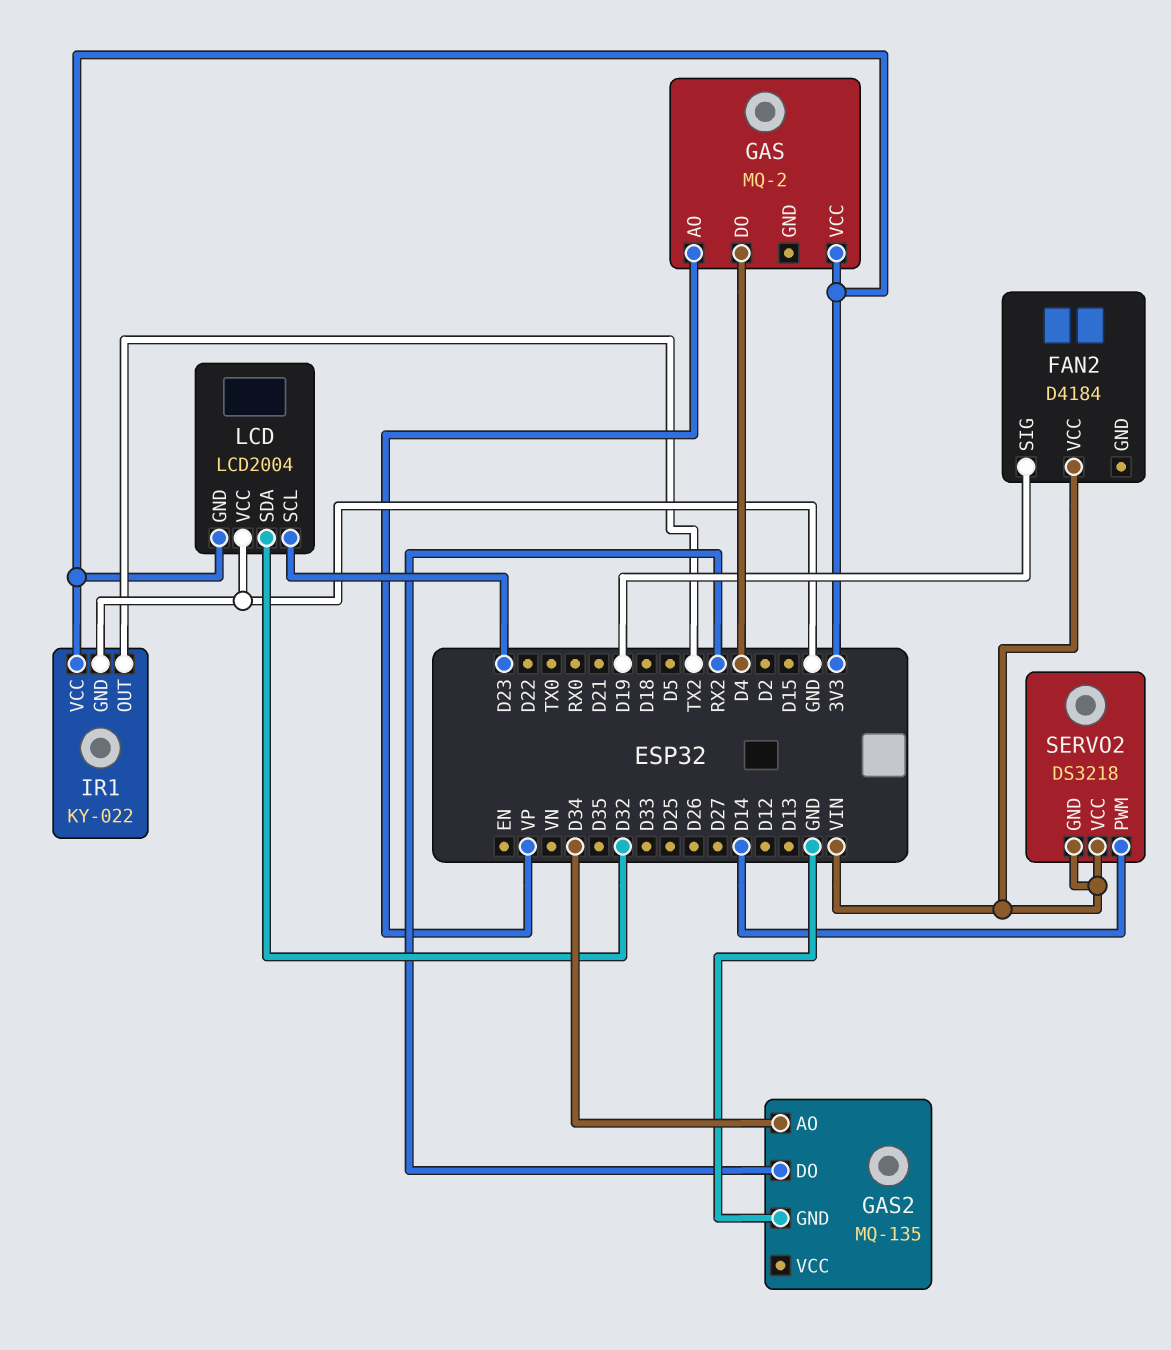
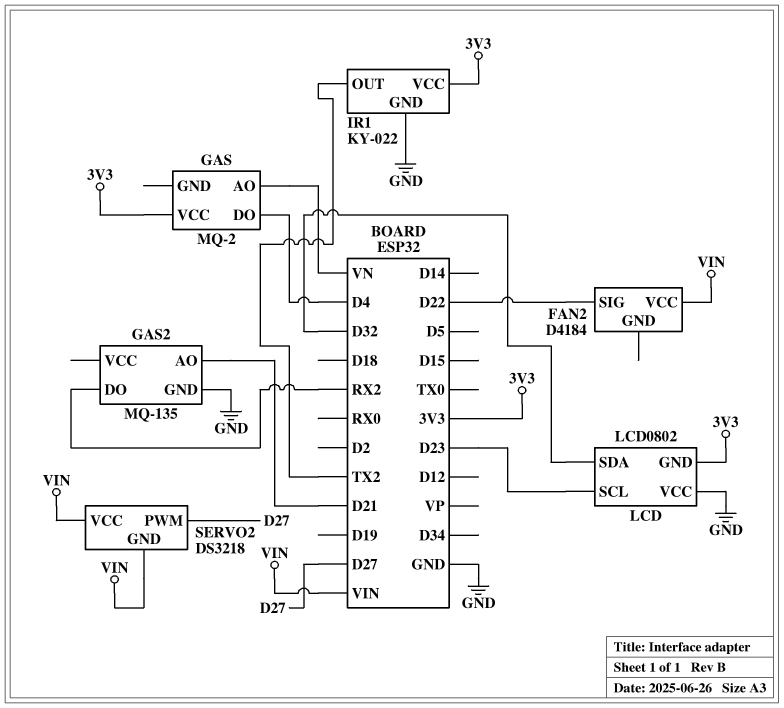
FAN2 pin SIG: D19 -> D22
GAS pin AO: VP -> VN
GAS2 pin AO: D34 -> D21
LCD: LCD2004 -> LCD0802
SERVO2 pin PWM: D14 -> D27

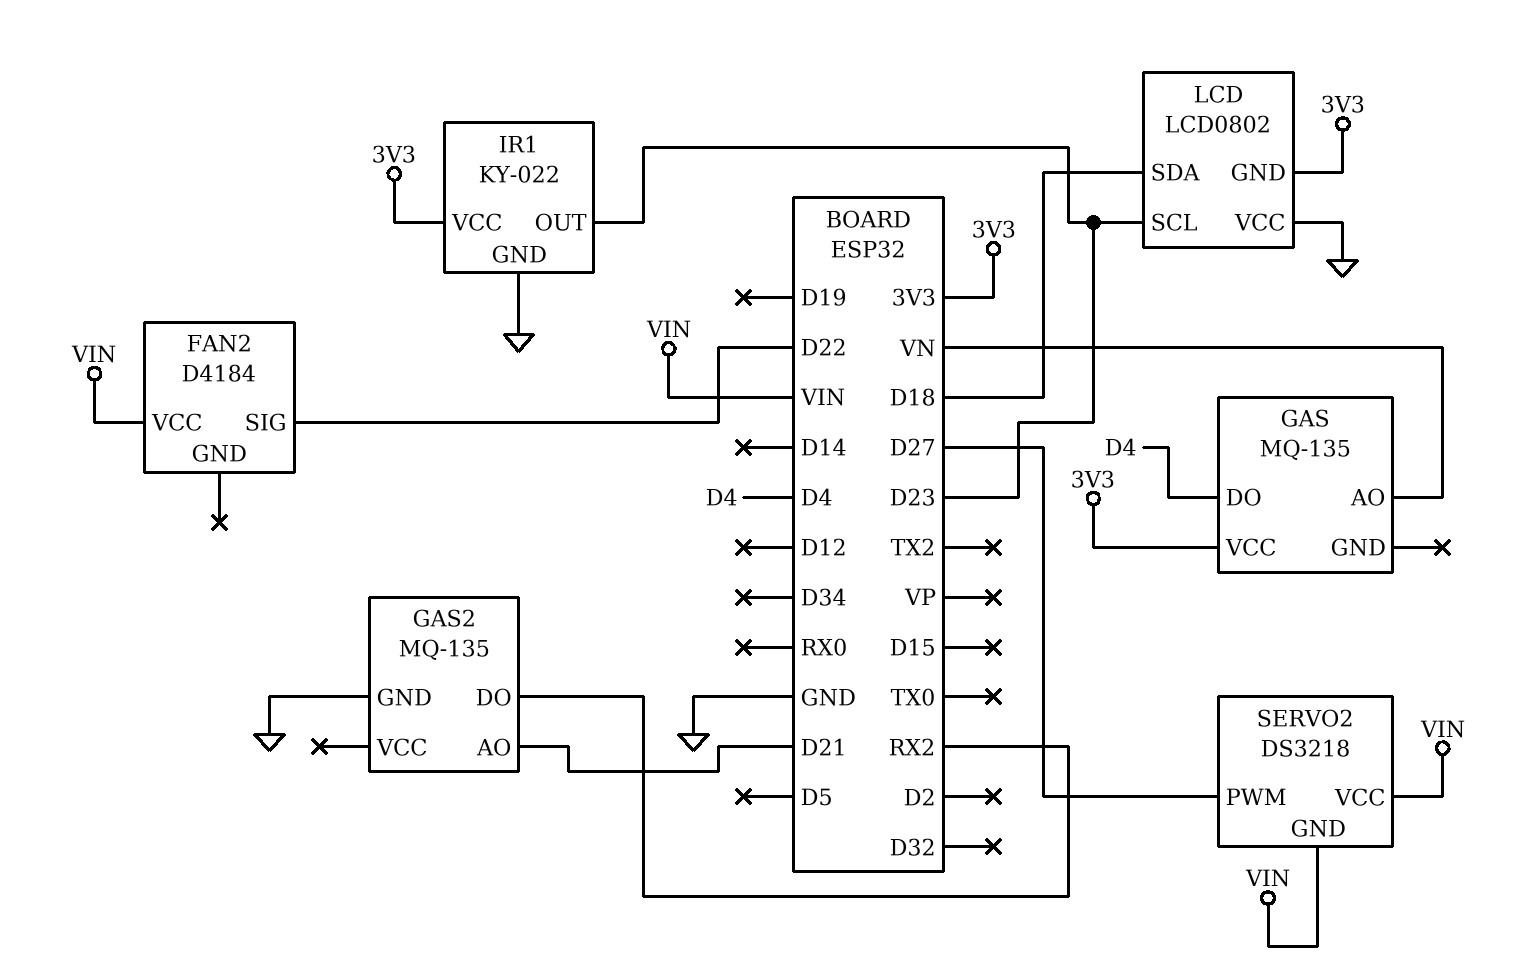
GAS: MQ-2 -> MQ-135
IR1 pin OUT: TX2 -> D23
LCD pin SDA: D32 -> D18

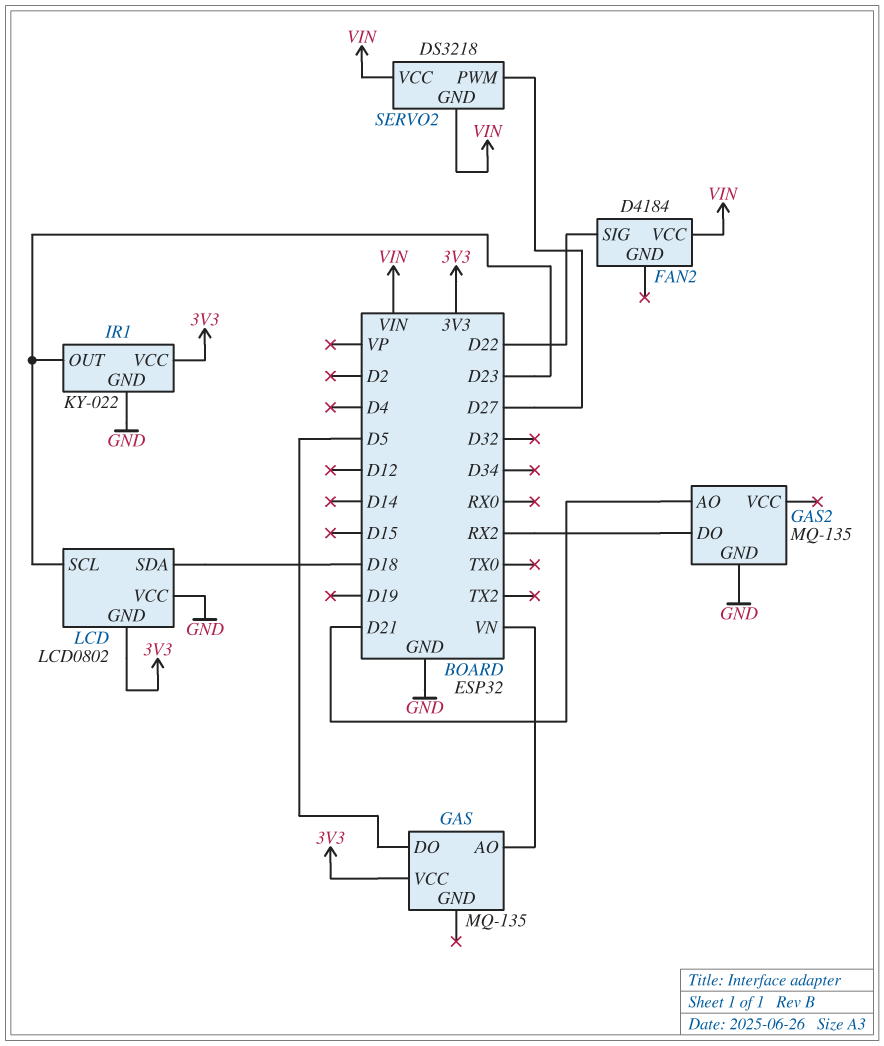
GAS pin DO: D4 -> D5

